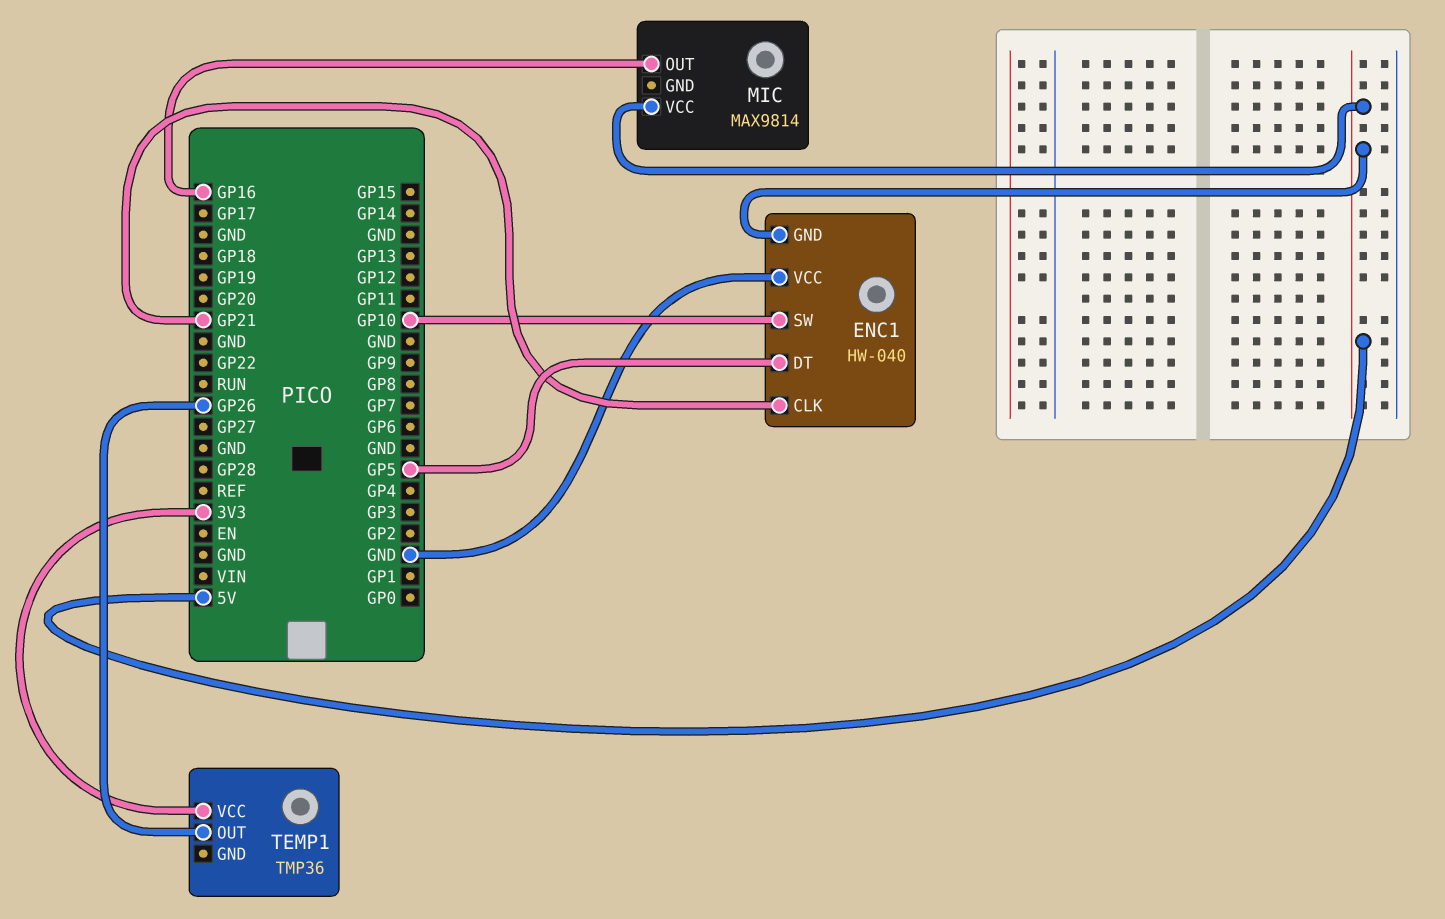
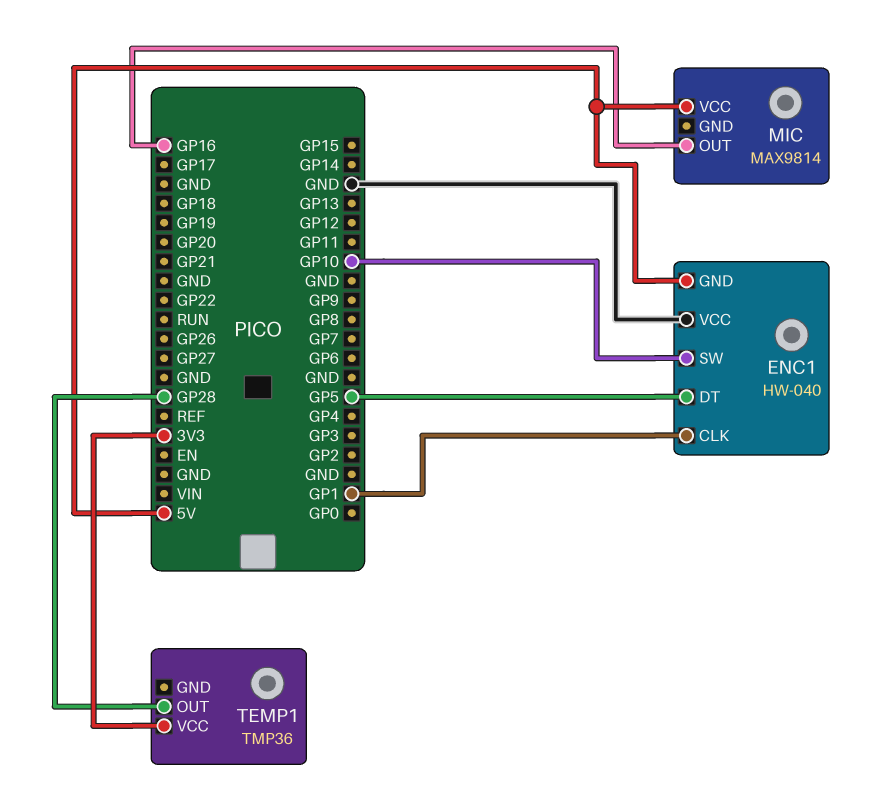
ENC1 pin CLK: GP21 -> GP1
TEMP1 pin OUT: GP26 -> GP28

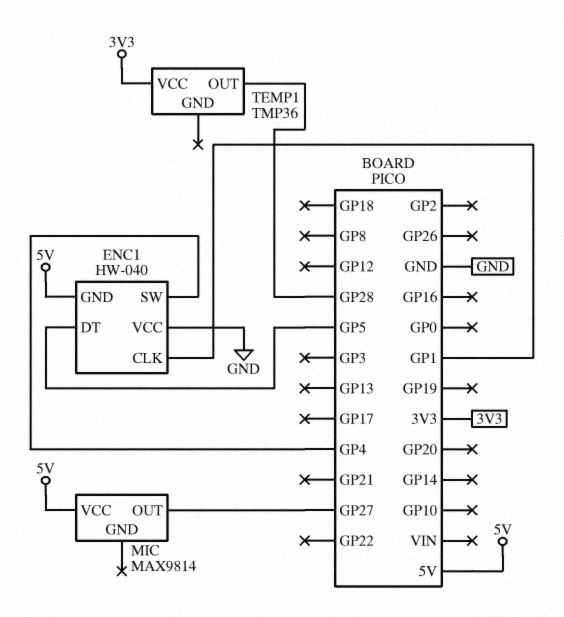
ENC1 pin SW: GP10 -> GP4
MIC pin OUT: GP16 -> GP27

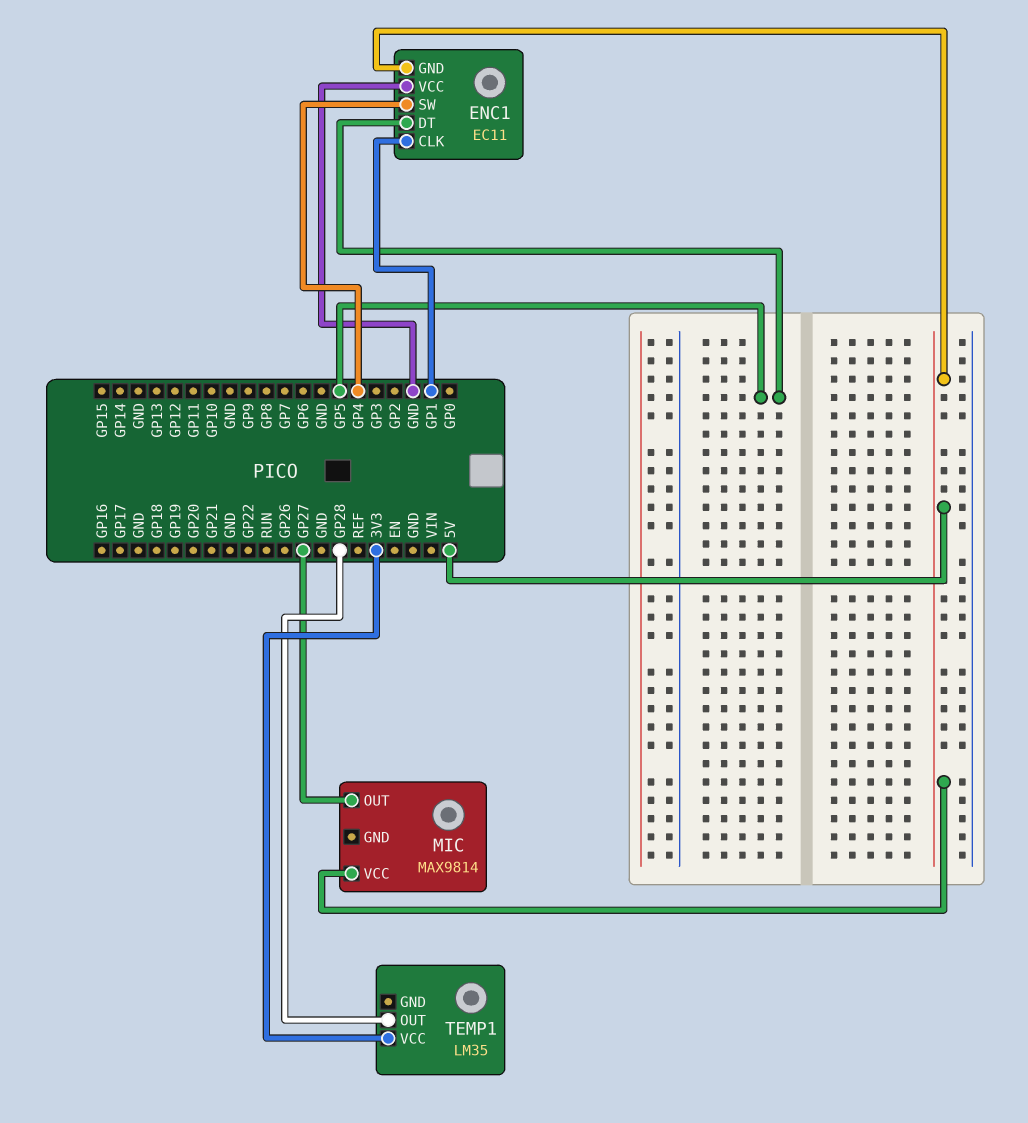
ENC1: HW-040 -> EC11
TEMP1: TMP36 -> LM35

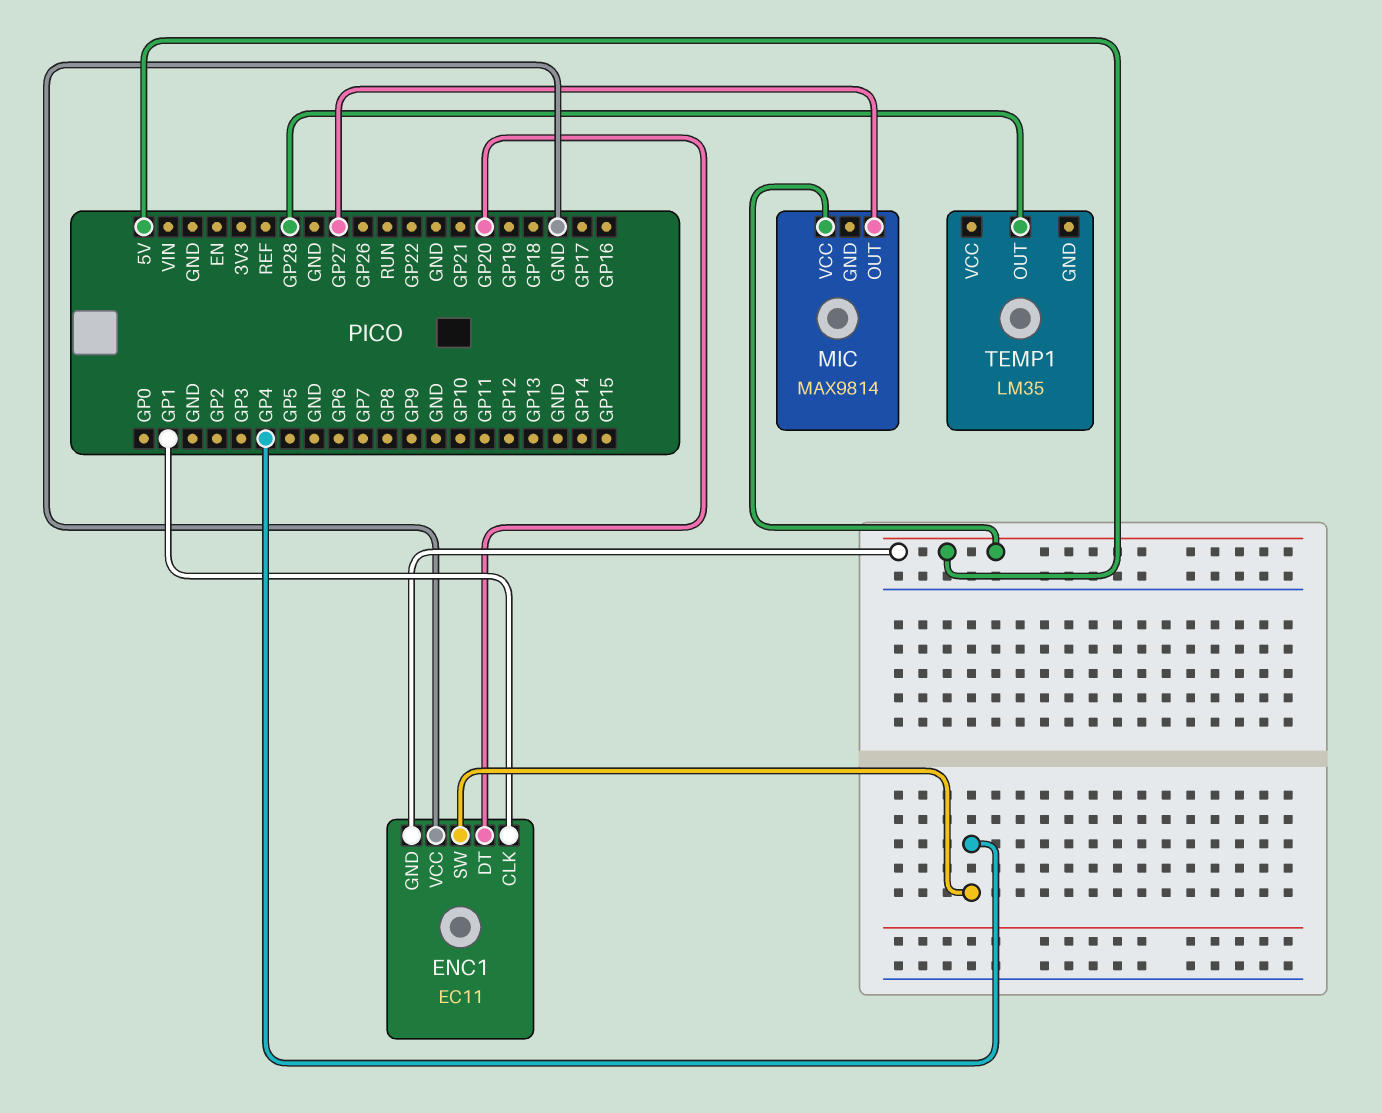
ENC1 pin DT: GP5 -> GP20
TEMP1 pin VCC: 3V3 -> none

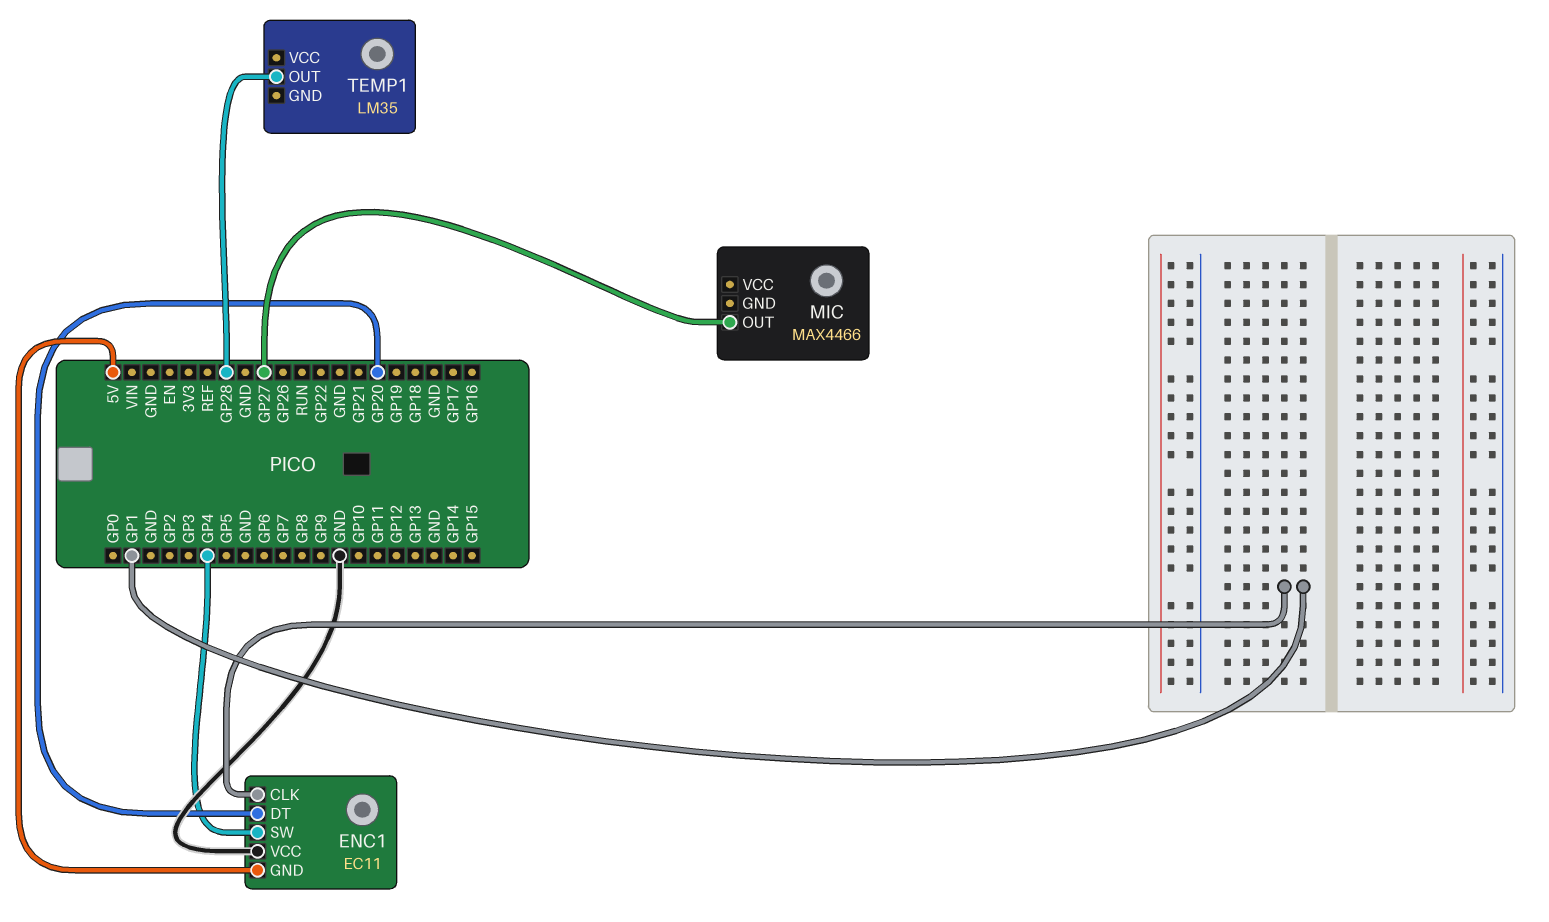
MIC: MAX9814 -> MAX4466
MIC pin VCC: 5V -> none

